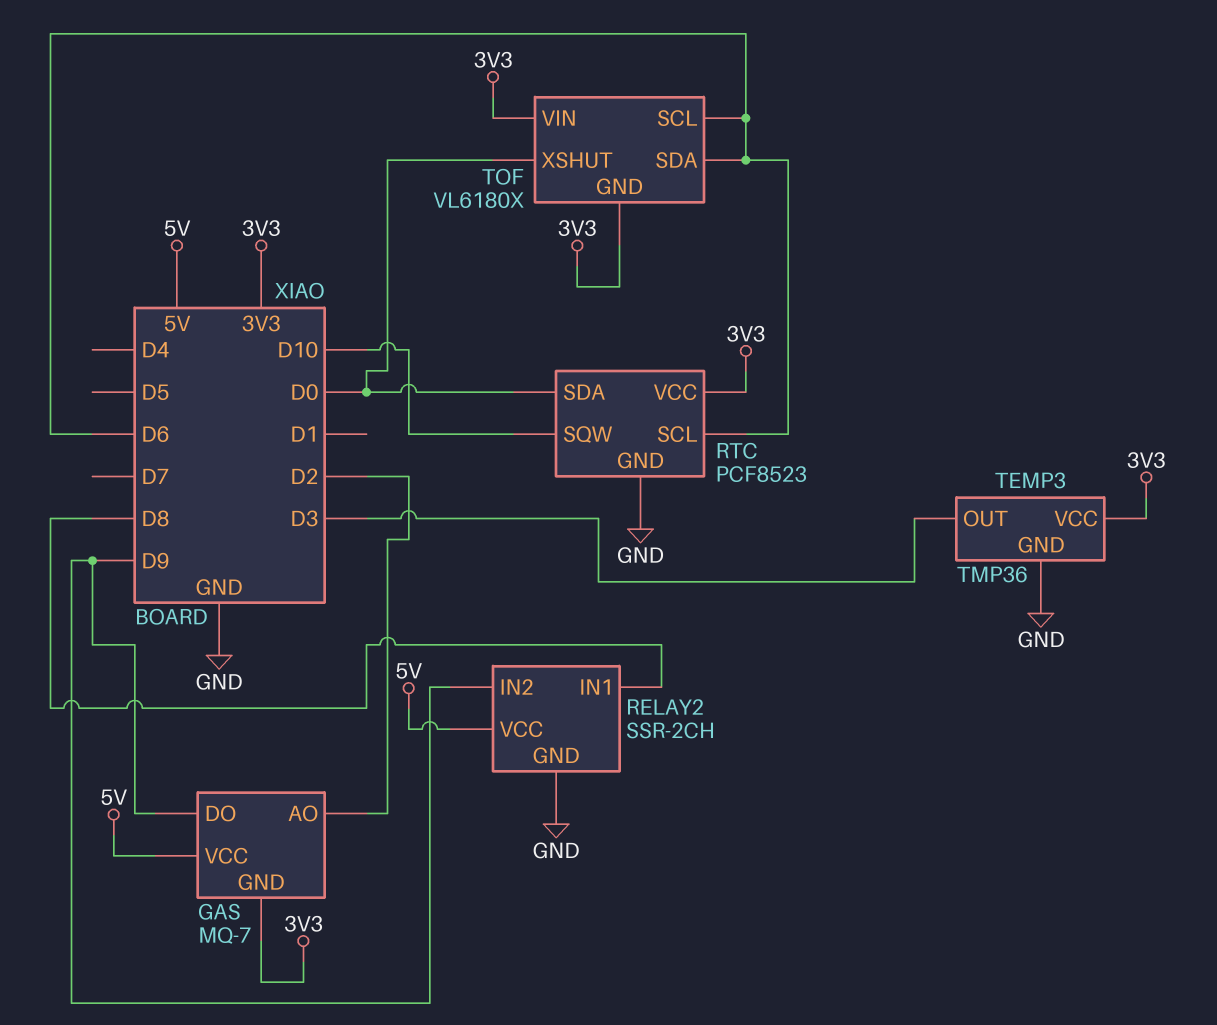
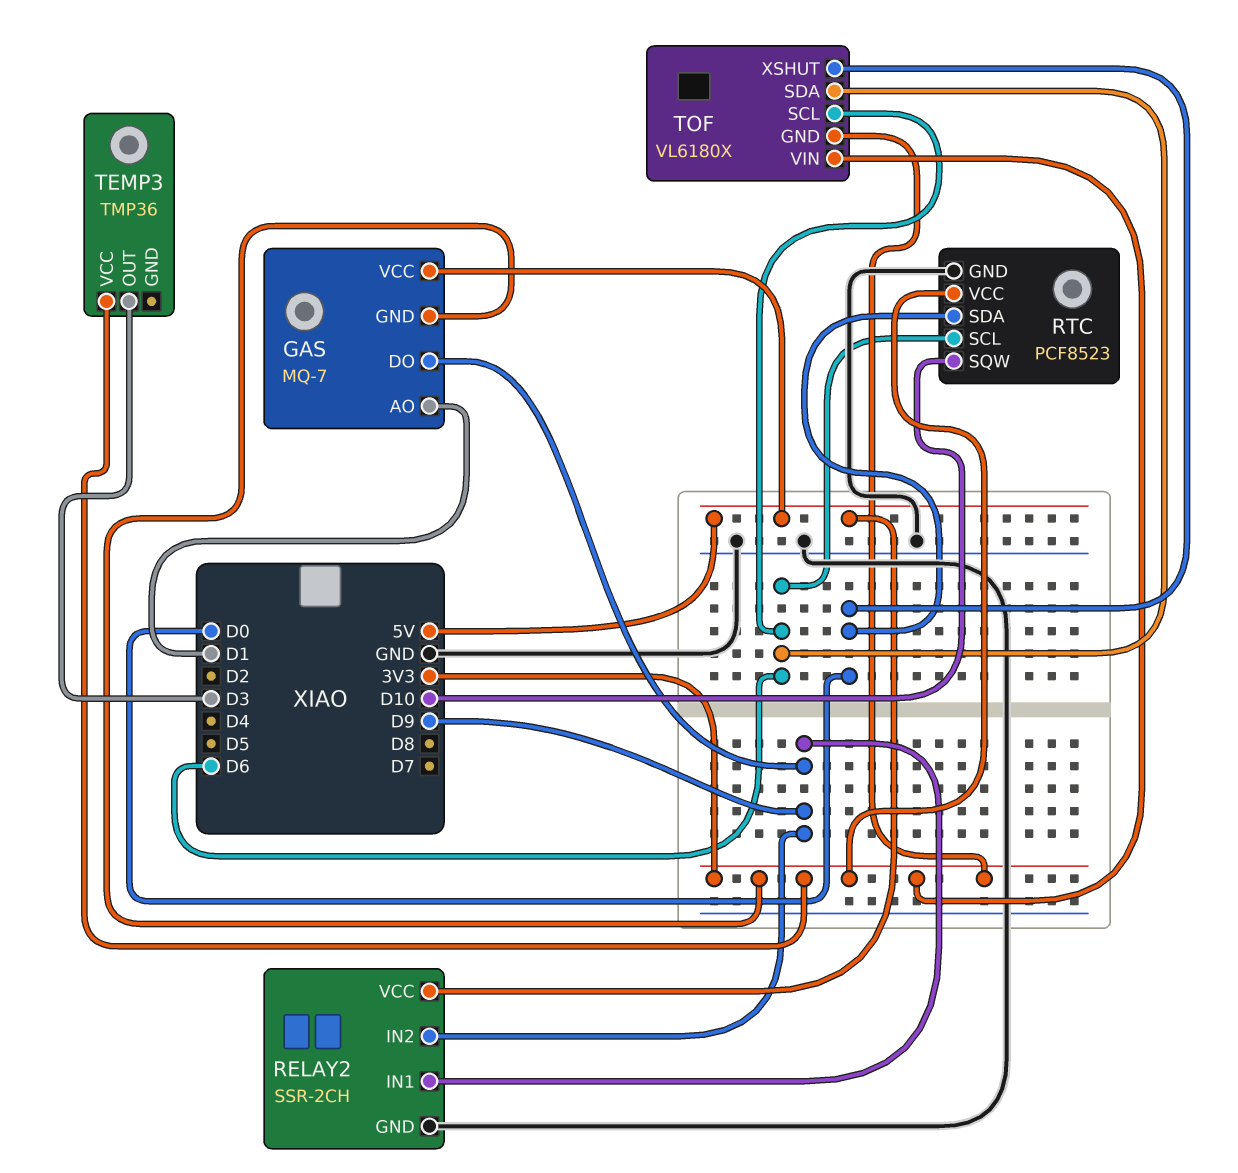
GAS pin AO: D2 -> D1
RELAY2 pin IN1: D8 -> D9
TEMP3 pin GND: GND -> none

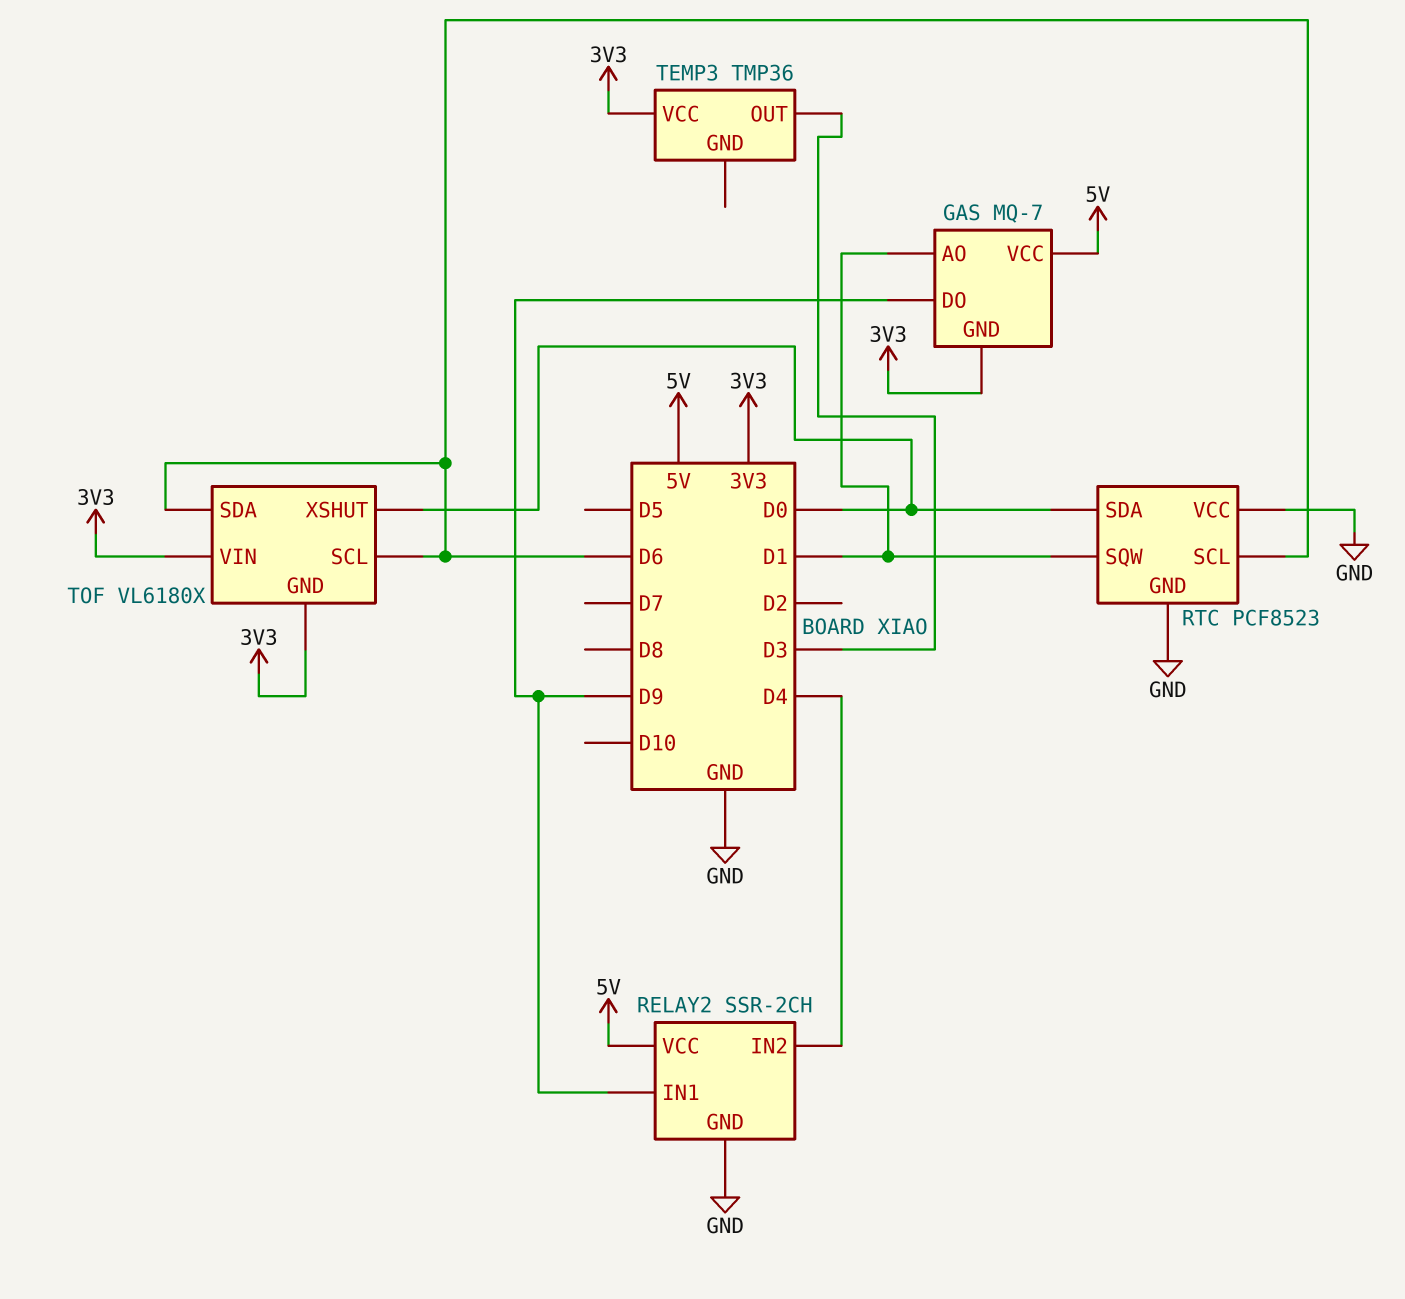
RELAY2 pin IN2: D9 -> D4
RTC pin SQW: D10 -> D1
RTC pin VCC: 3V3 -> GND

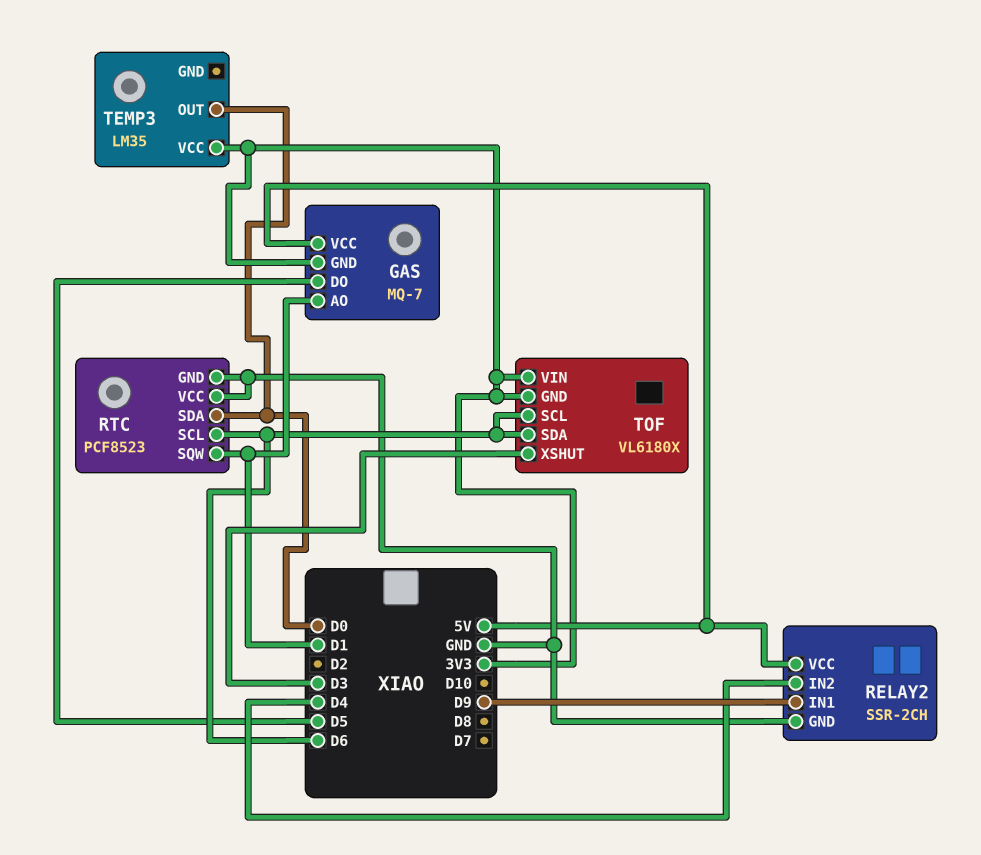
GAS pin DO: D9 -> D5
TEMP3: TMP36 -> LM35
TEMP3 pin OUT: D3 -> D0
TOF pin XSHUT: D0 -> D3

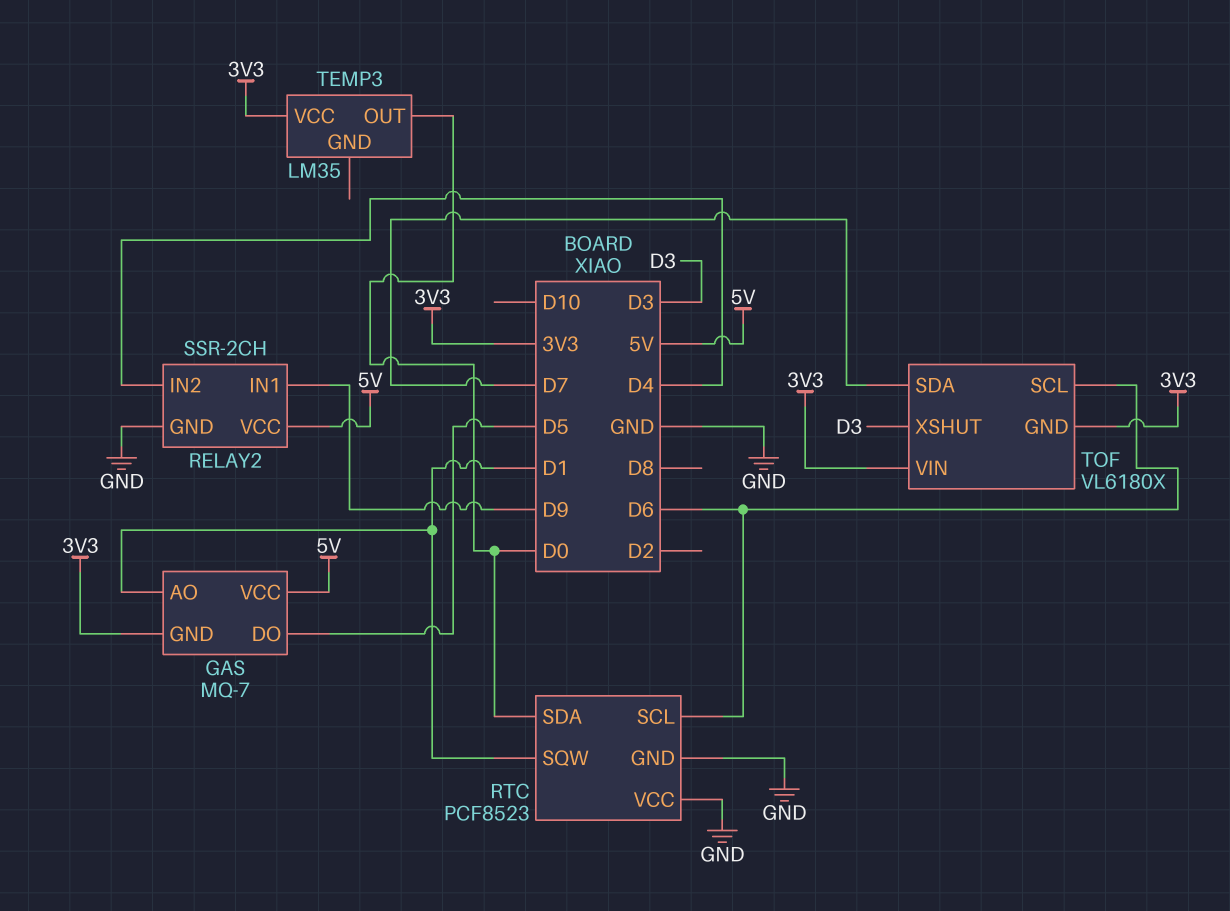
TOF pin SDA: D6 -> D7

